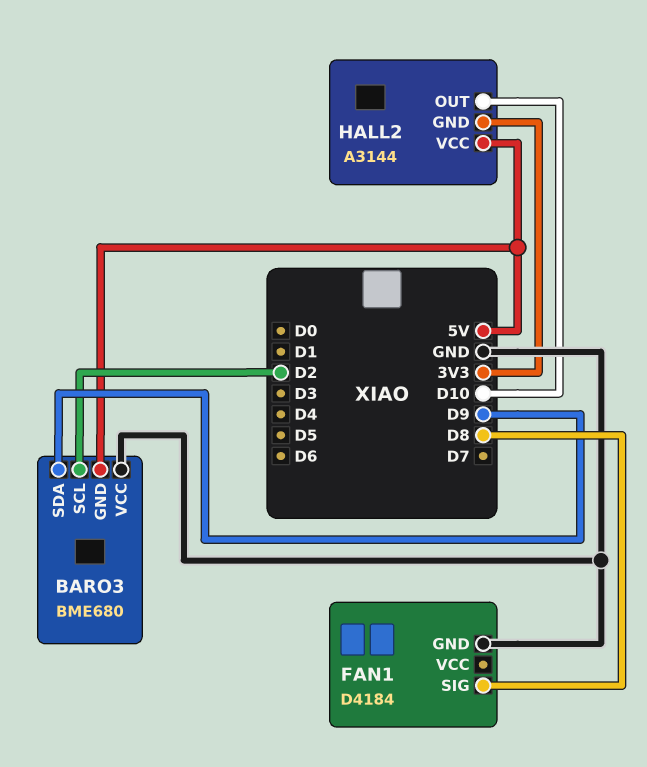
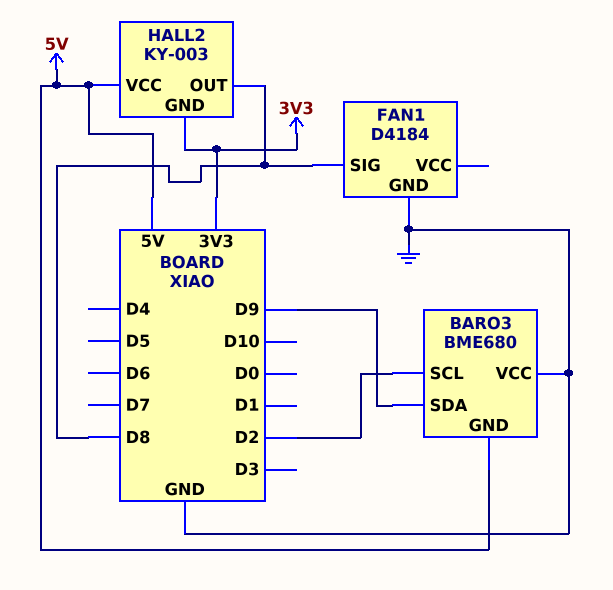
HALL2: A3144 -> KY-003
HALL2 pin OUT: D10 -> D8

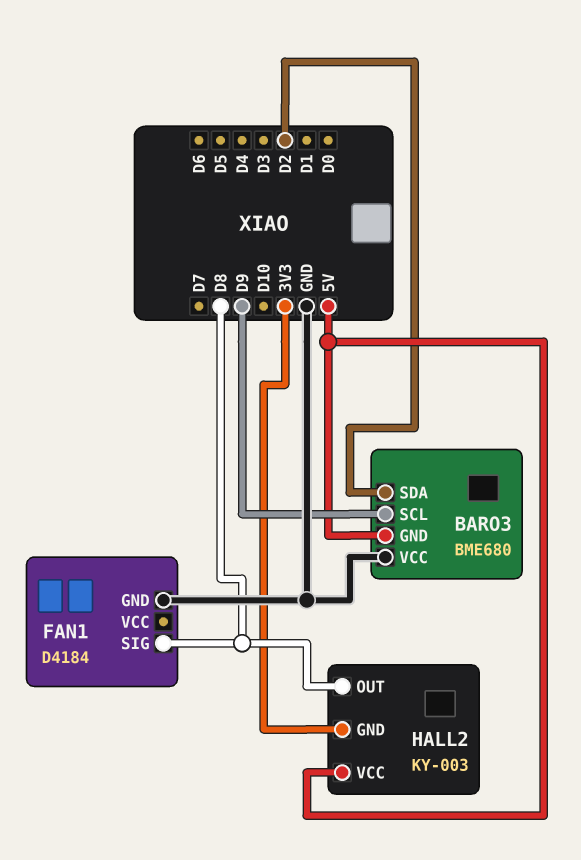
BARO3 pin SCL: D2 -> D9
BARO3 pin SDA: D9 -> D2

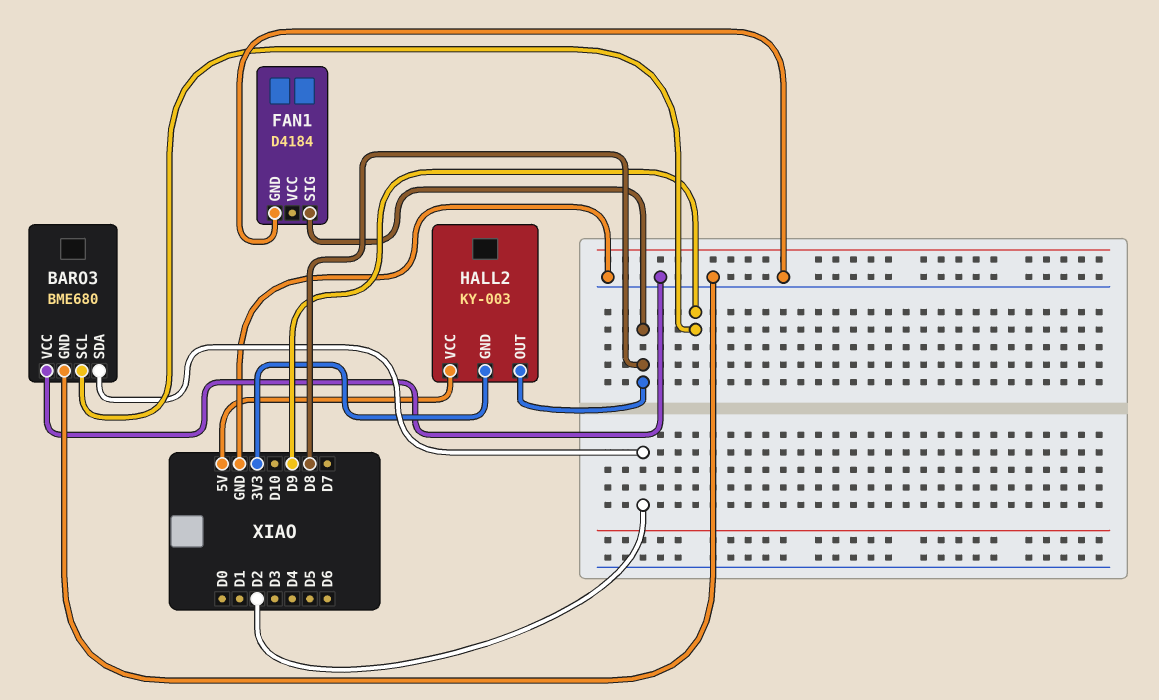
BARO3 pin GND: 5V -> GND

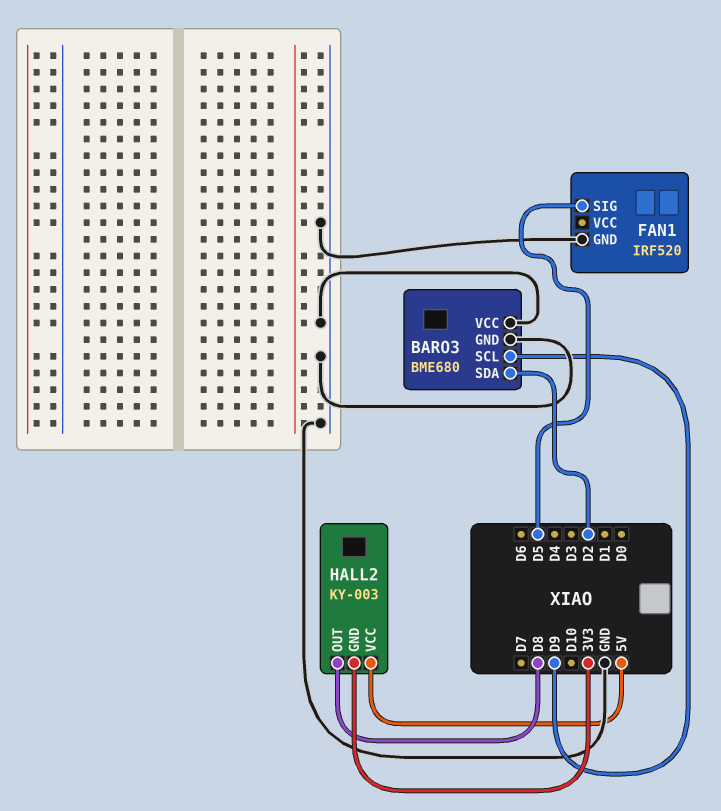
FAN1: D4184 -> IRF520
FAN1 pin SIG: D8 -> D5

